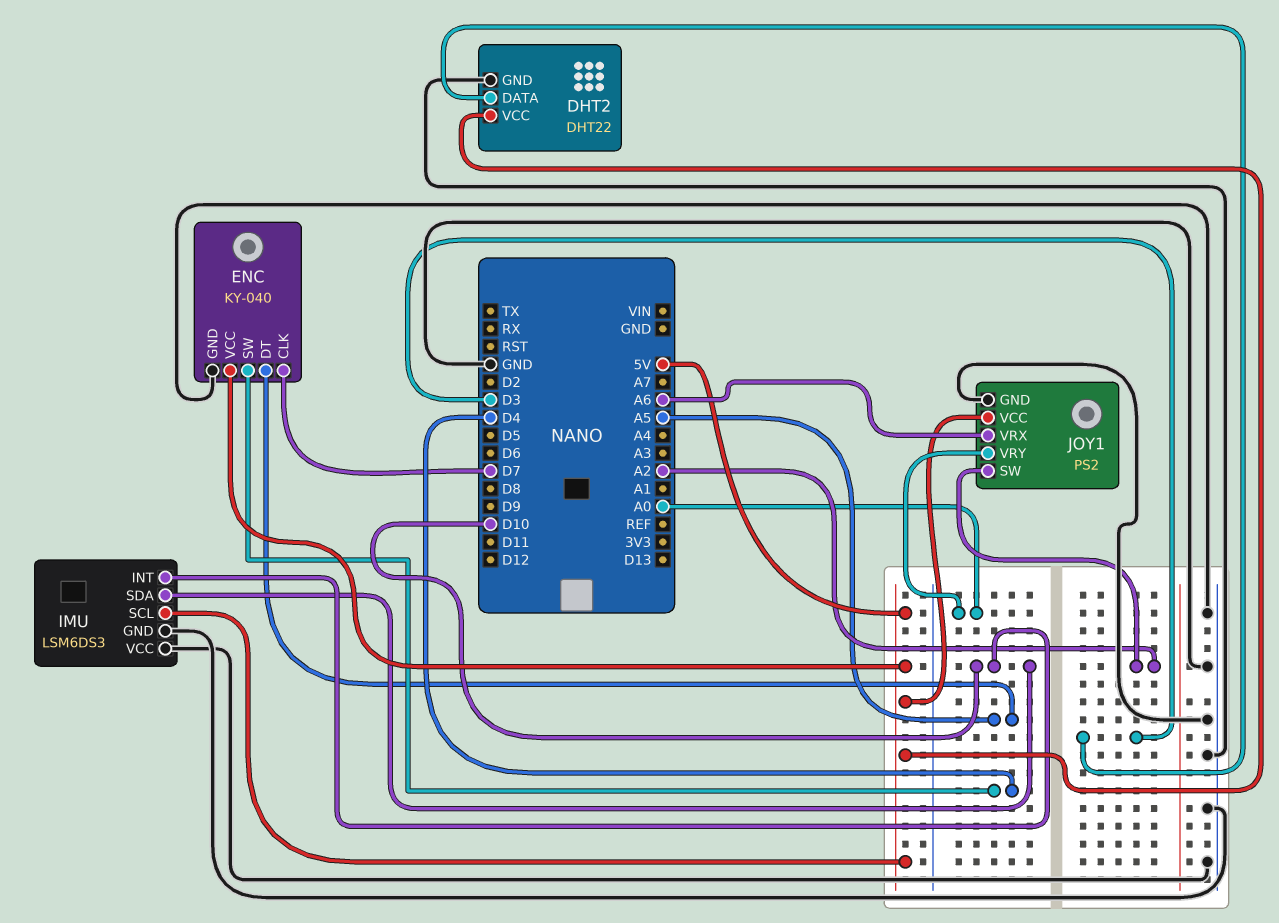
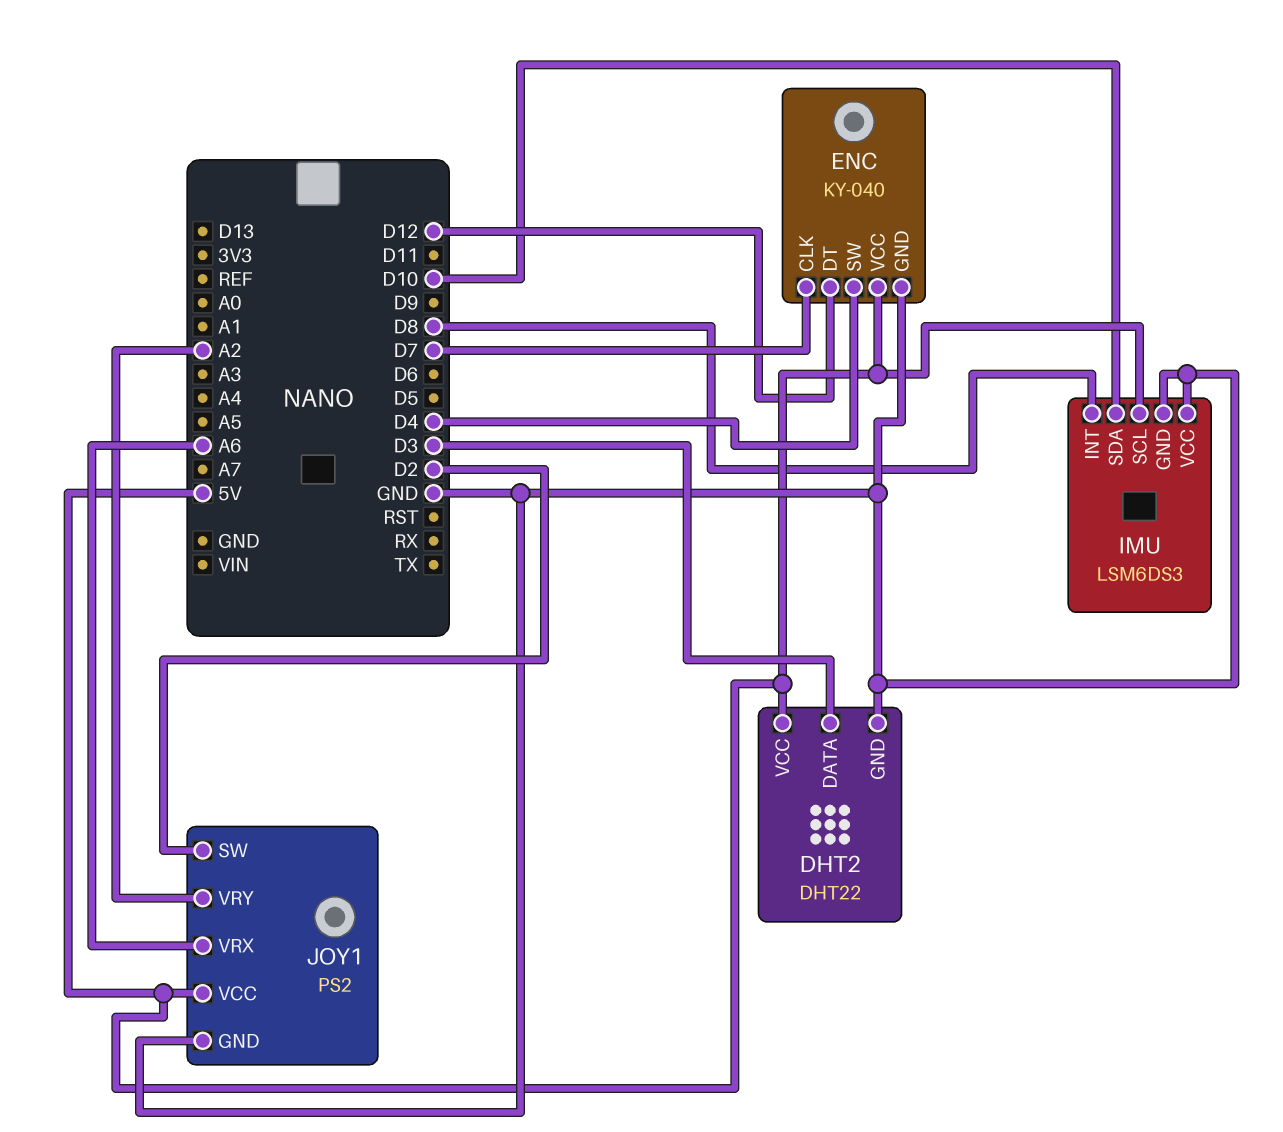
ENC pin DT: A5 -> D12
IMU pin INT: D10 -> D8
JOY1 pin SW: A2 -> D2
JOY1 pin VRY: A0 -> A2

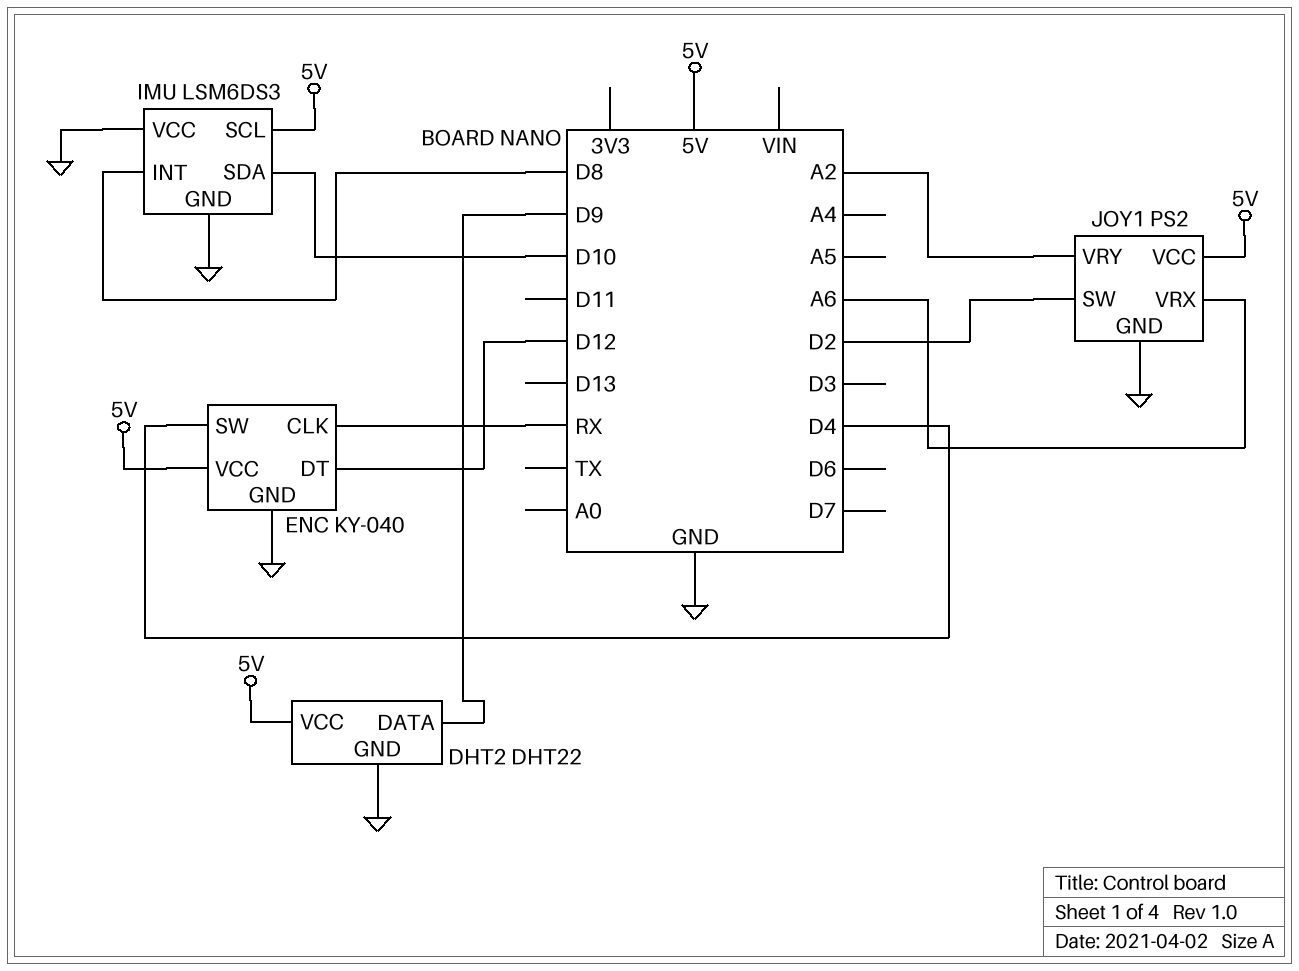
DHT2 pin DATA: D3 -> D9
ENC pin CLK: D7 -> RX

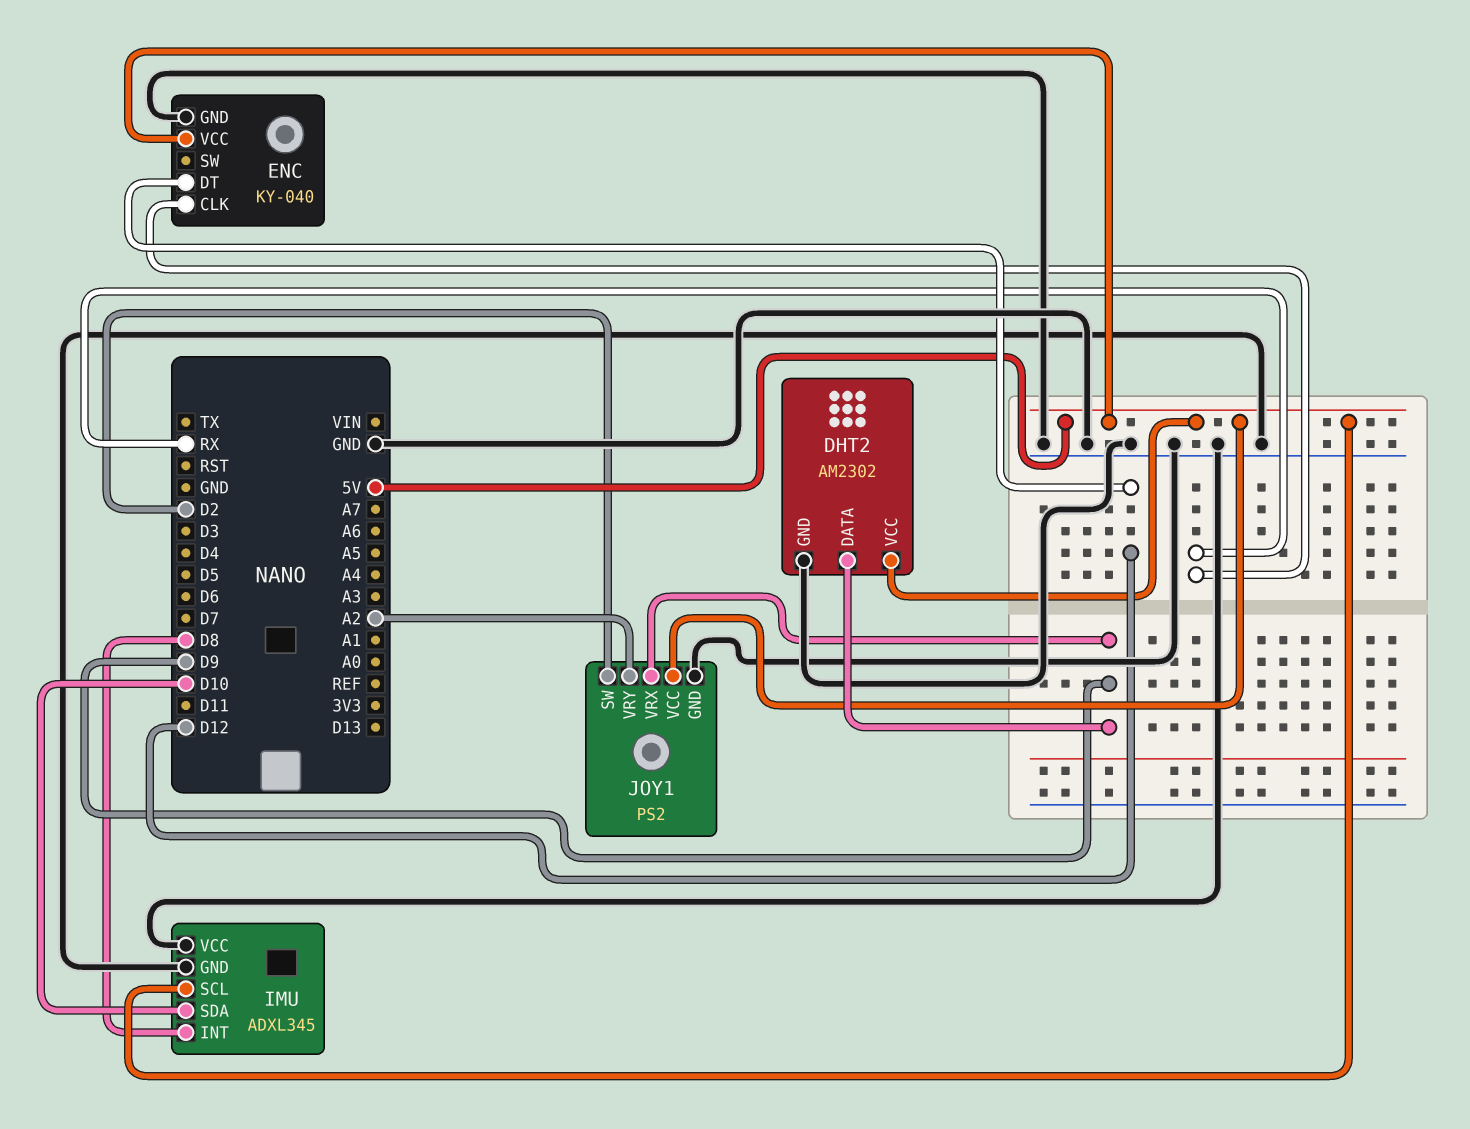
DHT2: DHT22 -> AM2302
ENC pin SW: D4 -> none
IMU: LSM6DS3 -> ADXL345
JOY1 pin VRX: A6 -> D9

